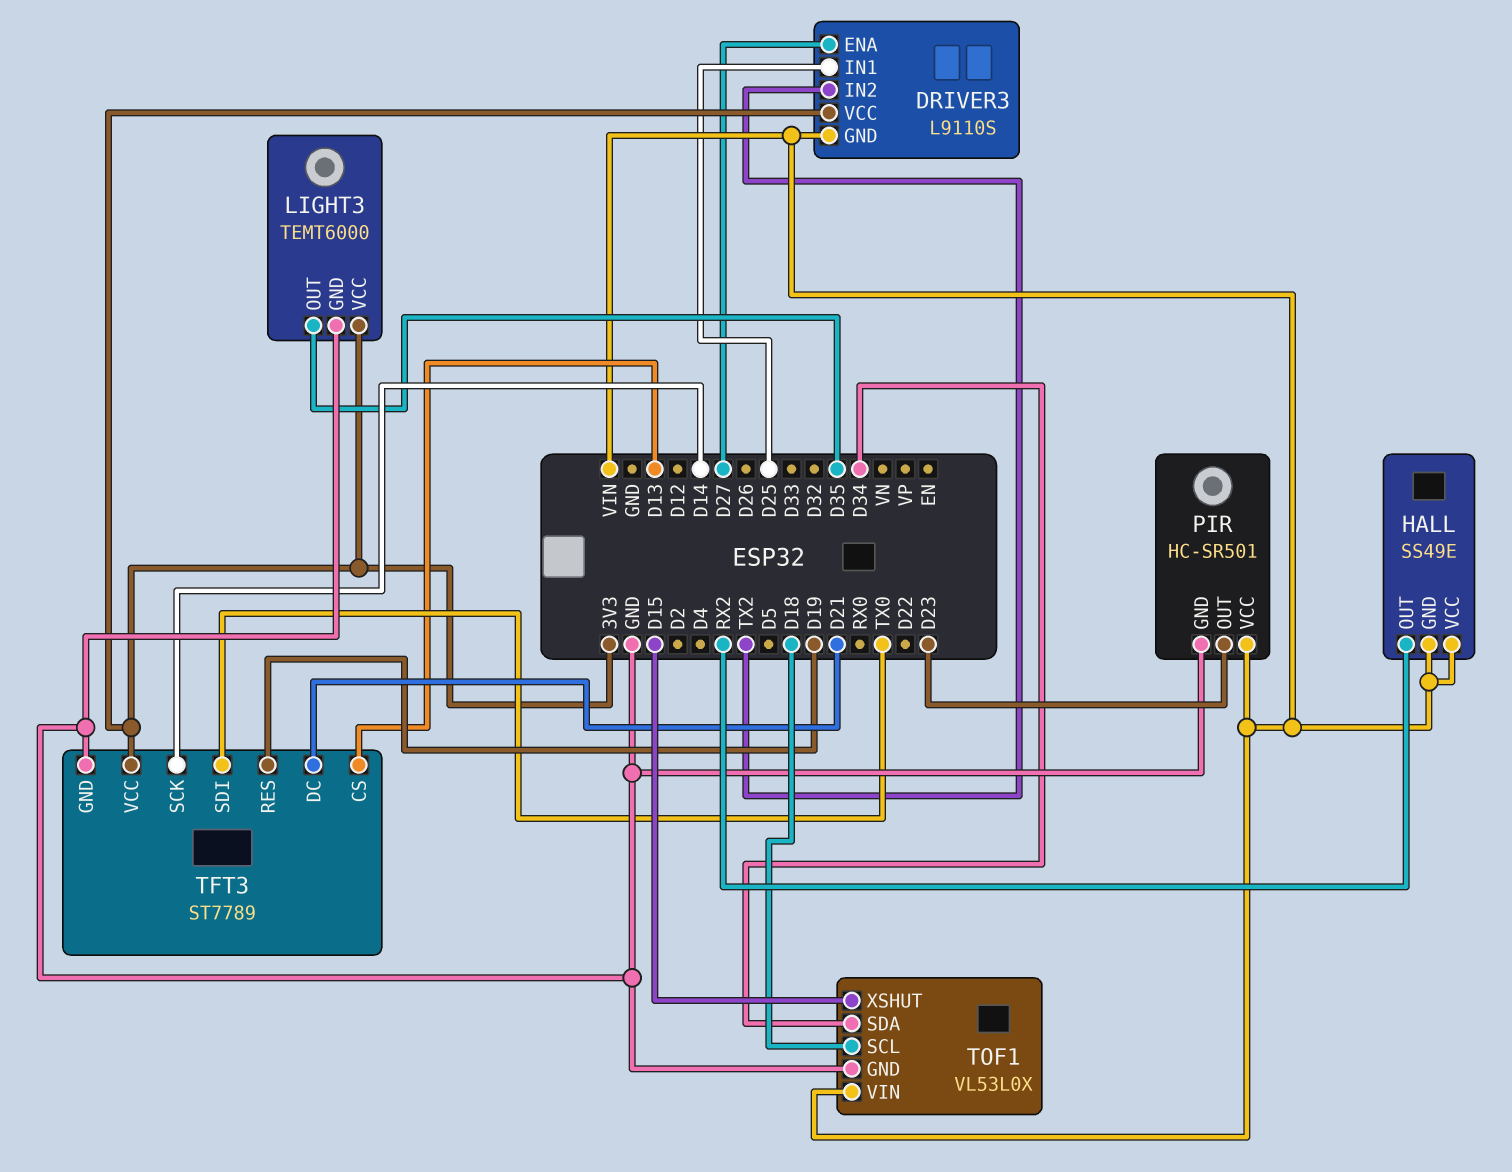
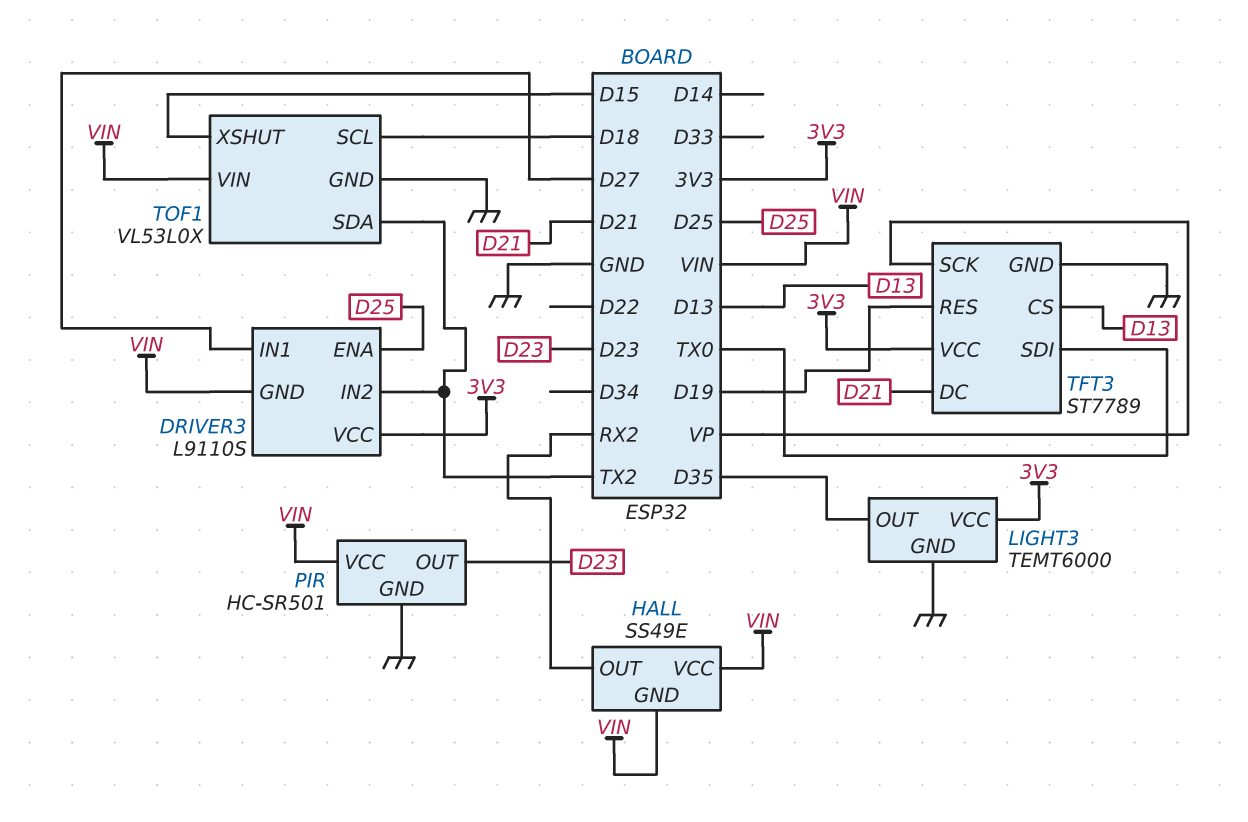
DRIVER3 pin ENA: D27 -> D25
DRIVER3 pin IN1: D25 -> D27
TFT3 pin SCK: D14 -> VP
TOF1 pin SDA: D34 -> TX2

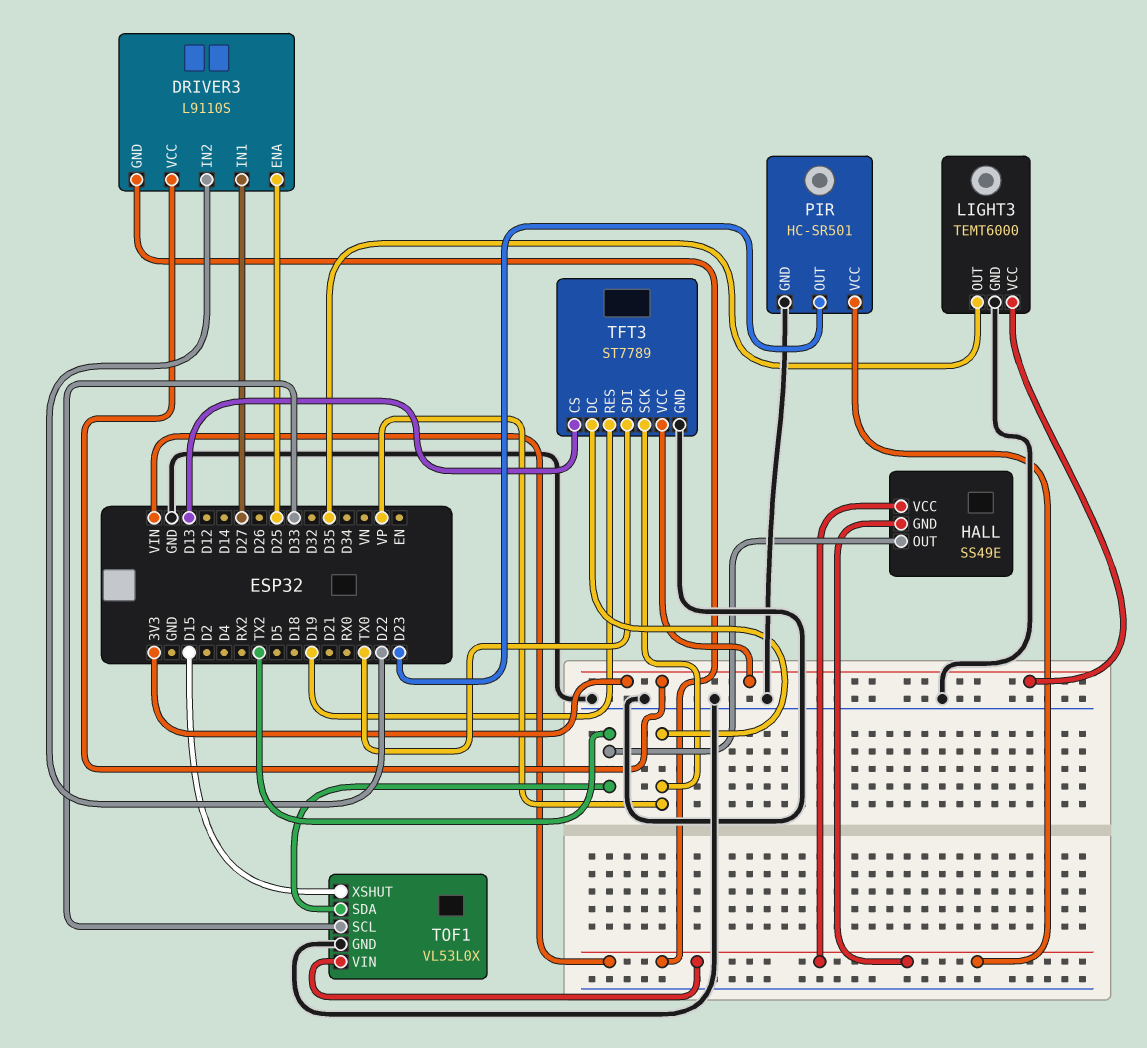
DRIVER3 pin IN2: TX2 -> D22
HALL pin OUT: RX2 -> TX2
TFT3 pin DC: D21 -> VP
TOF1 pin SCL: D18 -> D33

